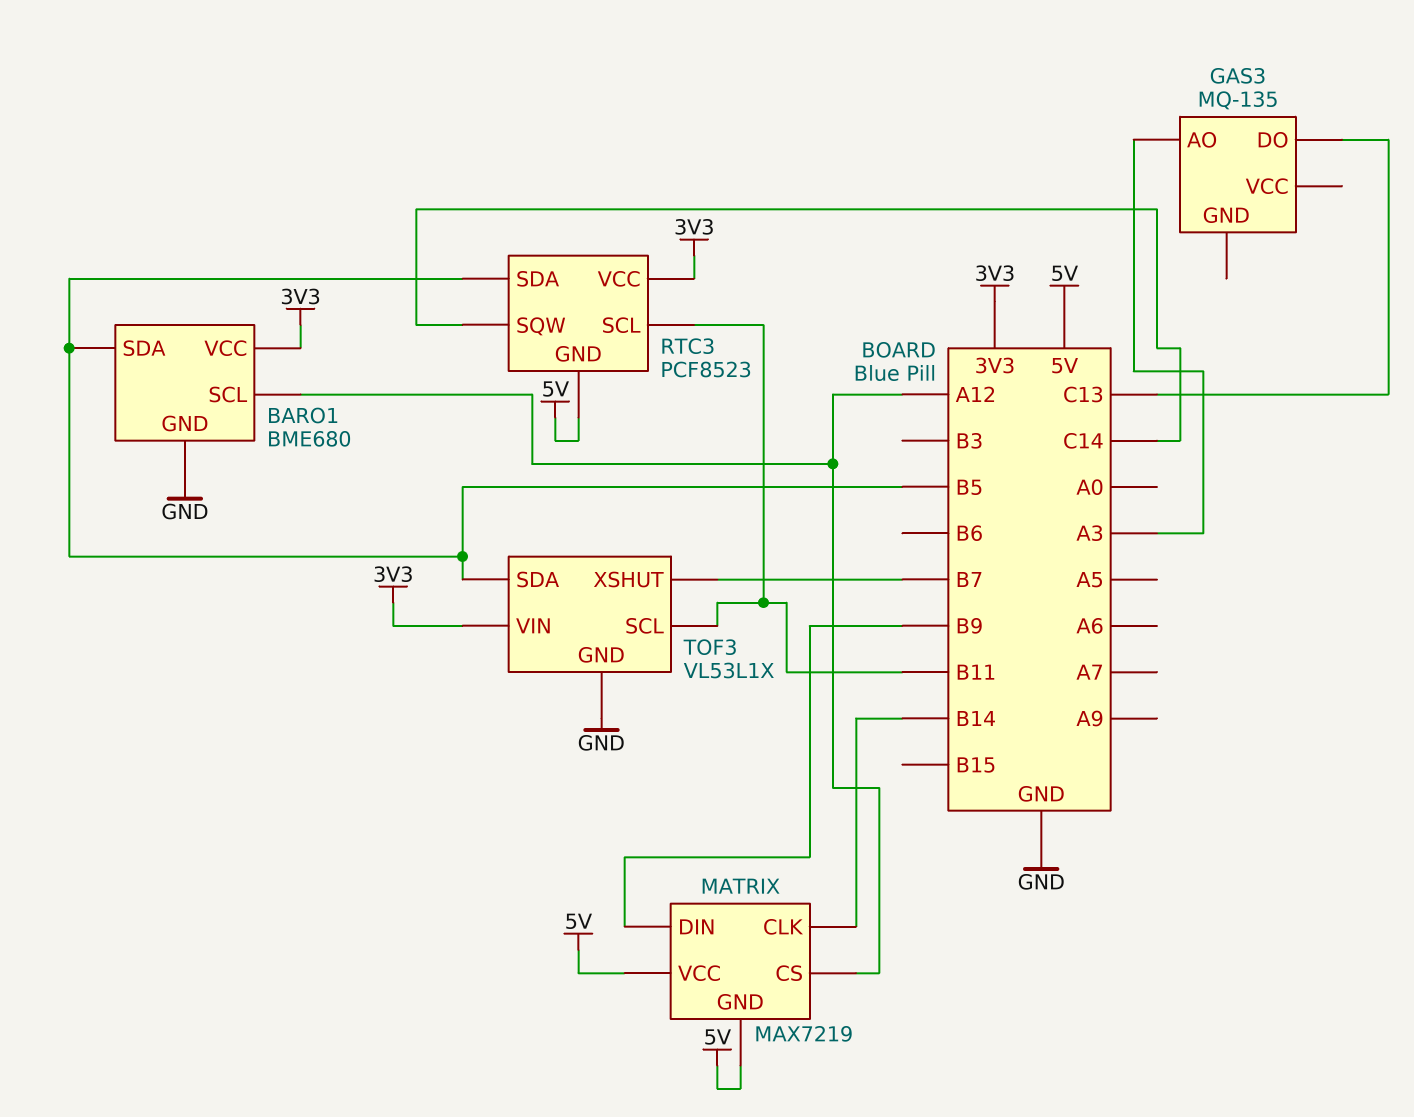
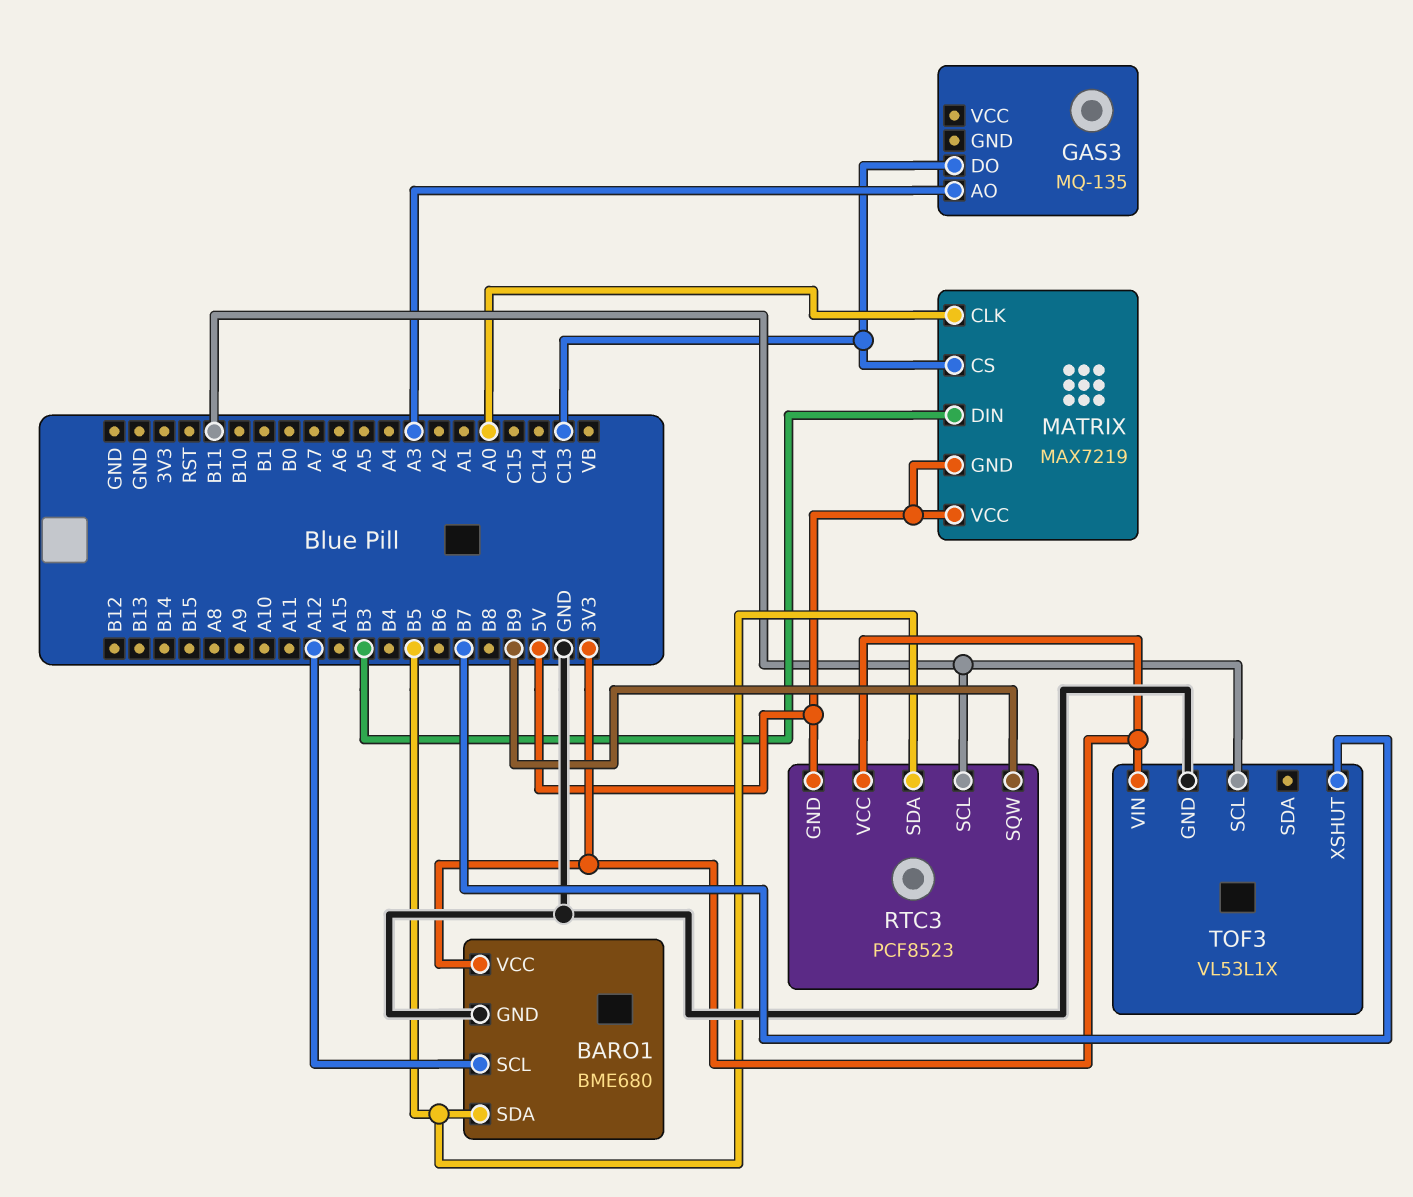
MATRIX pin CLK: B14 -> A0
MATRIX pin CS: A12 -> C13
MATRIX pin DIN: B9 -> B3
RTC3 pin SQW: C14 -> B9
TOF3 pin SDA: B5 -> none

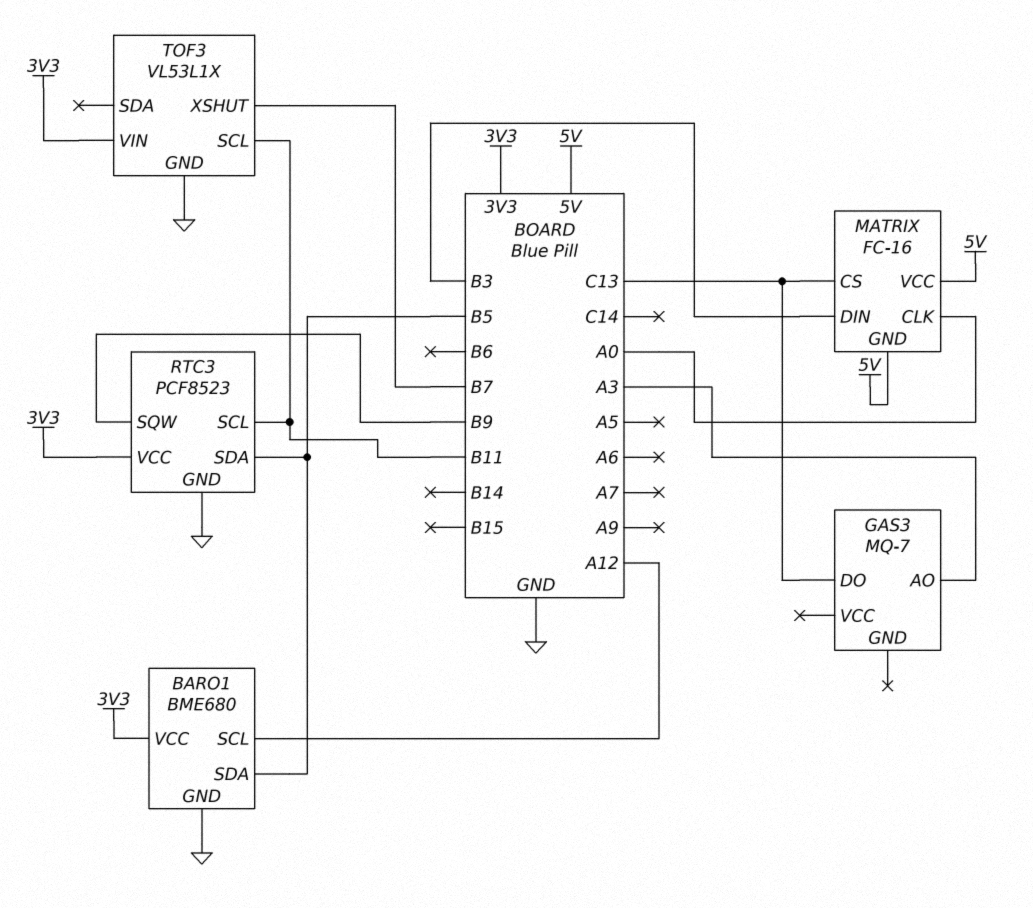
GAS3: MQ-135 -> MQ-7
MATRIX: MAX7219 -> FC-16
RTC3 pin GND: 5V -> GND

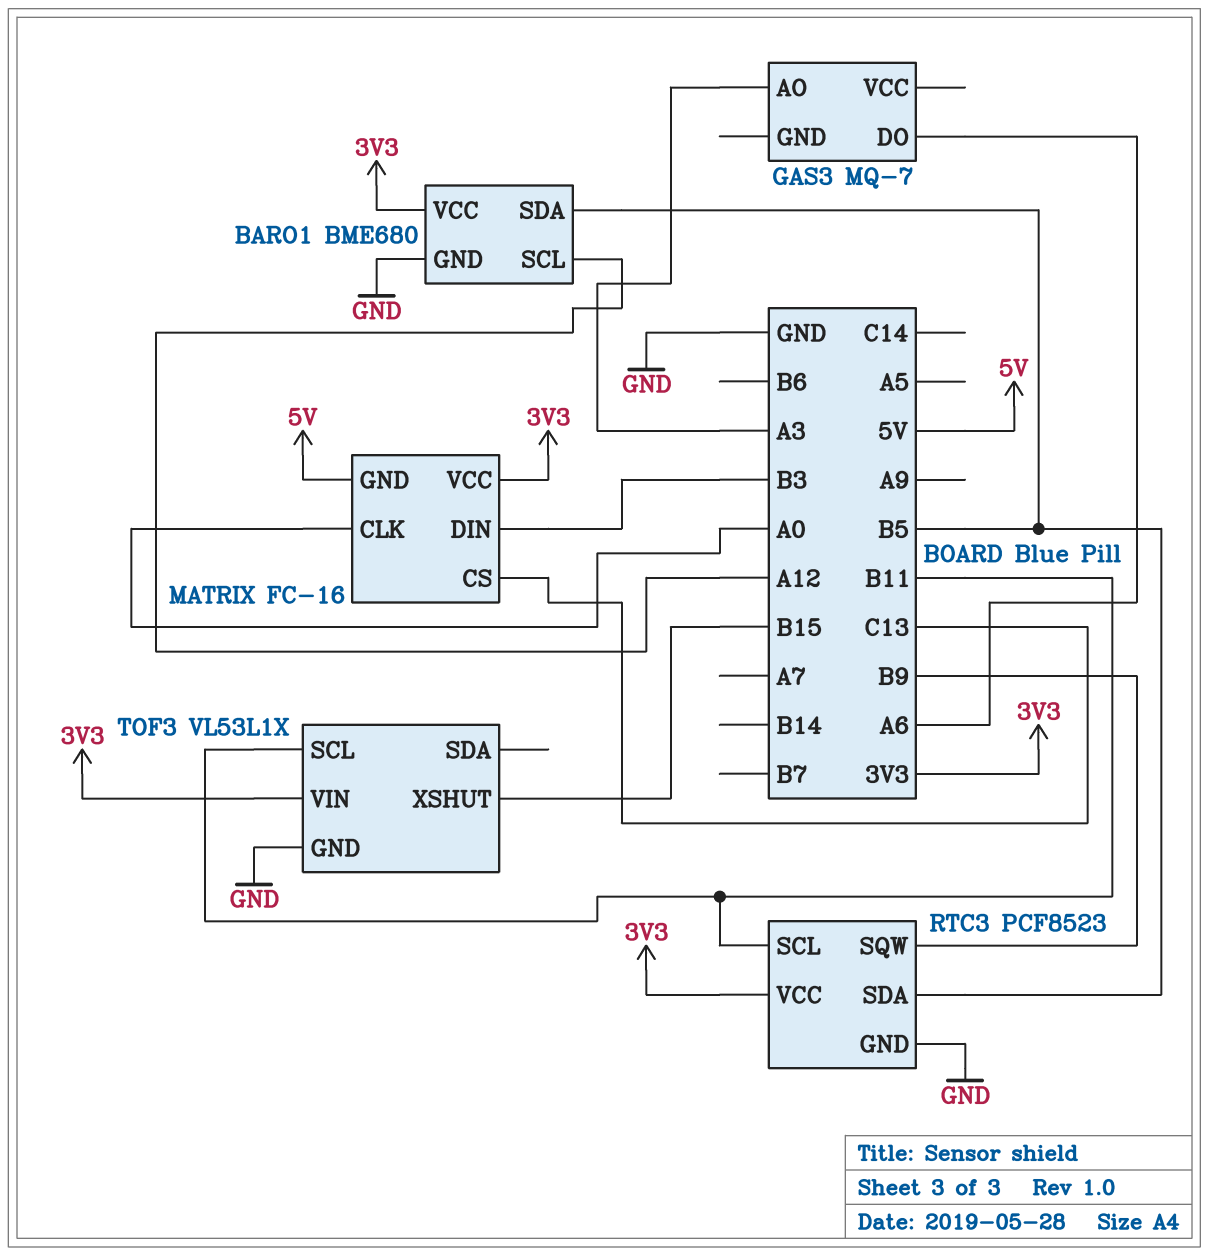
GAS3 pin DO: C13 -> A6
MATRIX pin VCC: 5V -> 3V3
TOF3 pin XSHUT: B7 -> B15

